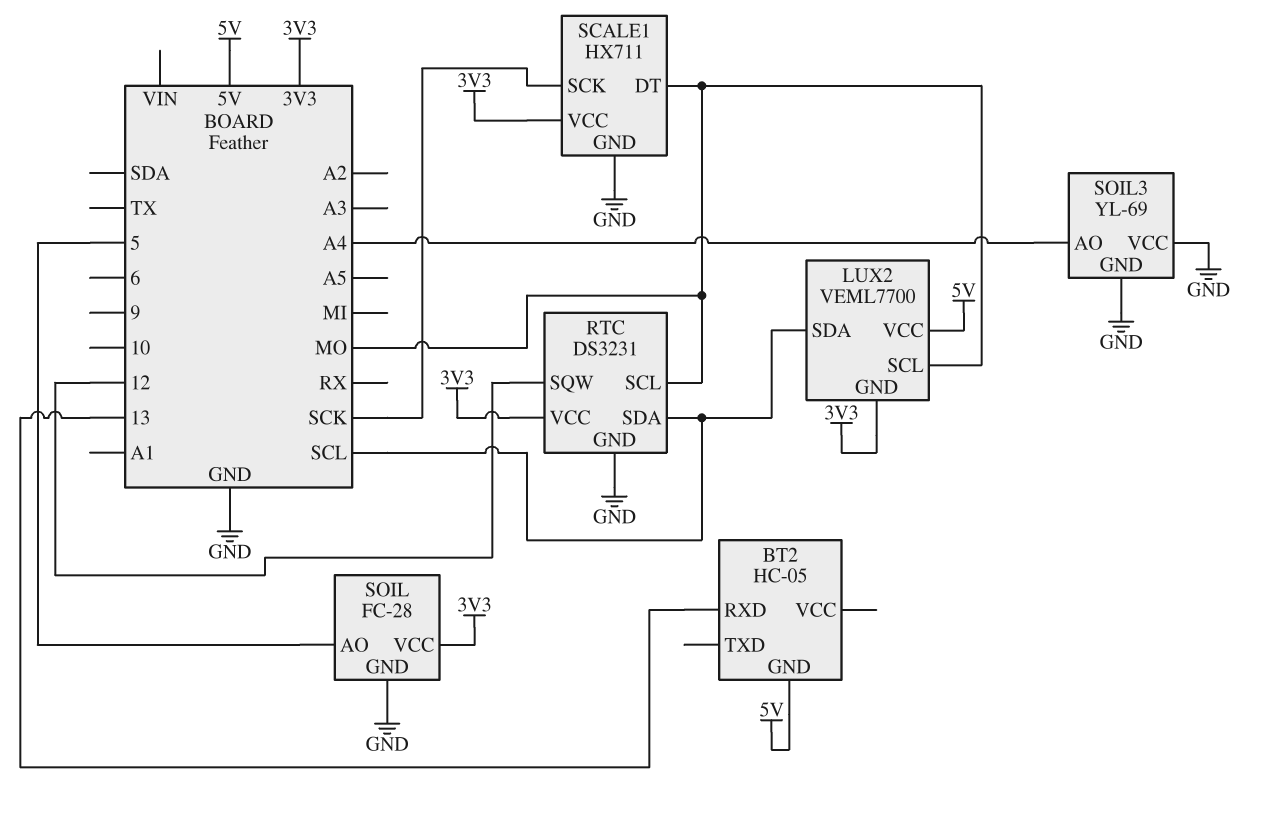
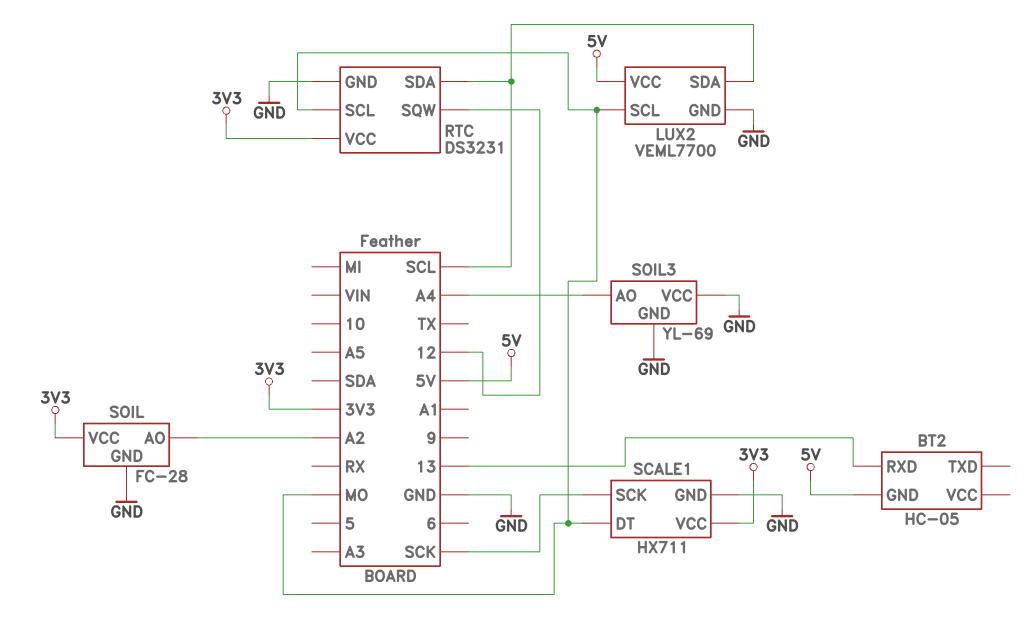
LUX2 pin GND: 3V3 -> GND
SOIL pin AO: 5 -> A2

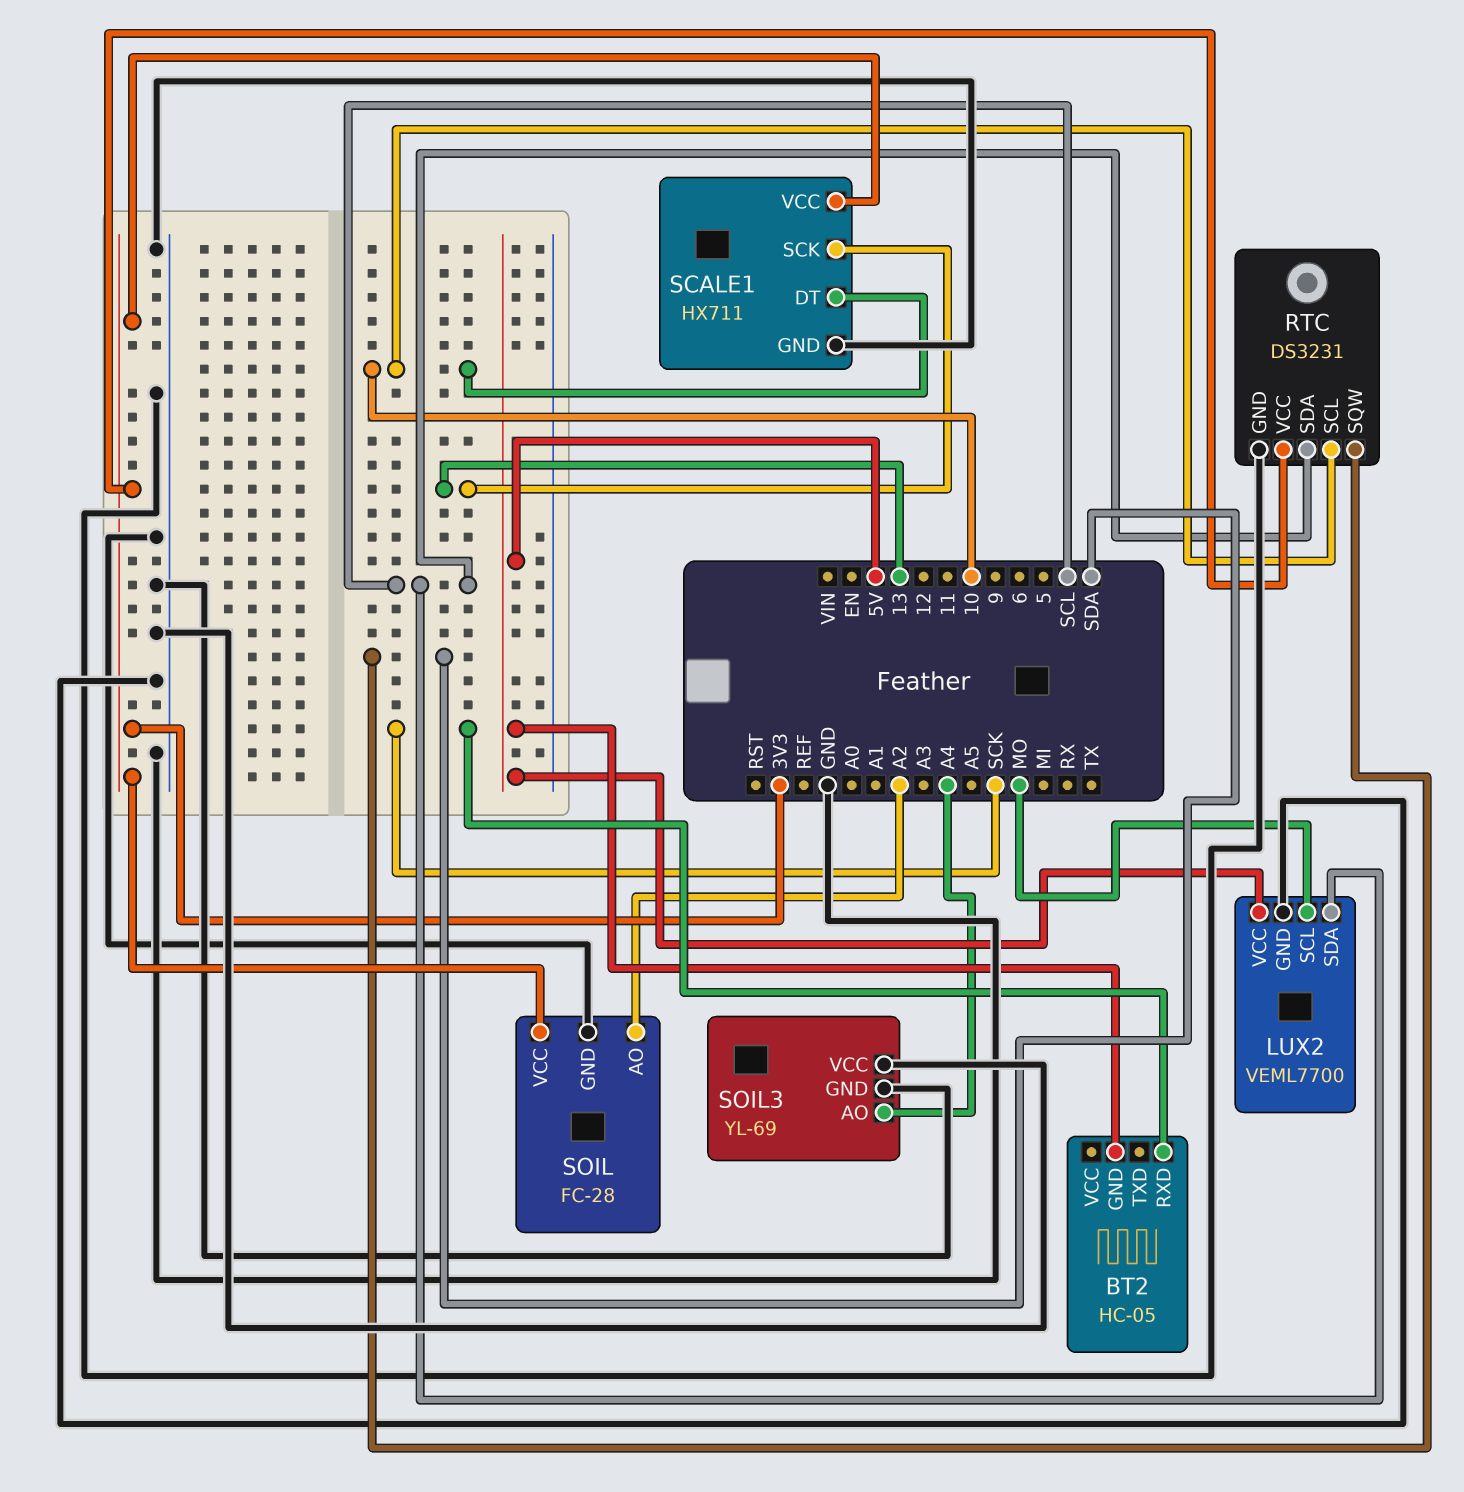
BT2 pin RXD: 13 -> SCK
RTC pin SCL: MO -> 10
RTC pin SQW: 12 -> SDA
SCALE1 pin DT: MO -> 10
SCALE1 pin SCK: SCK -> 13

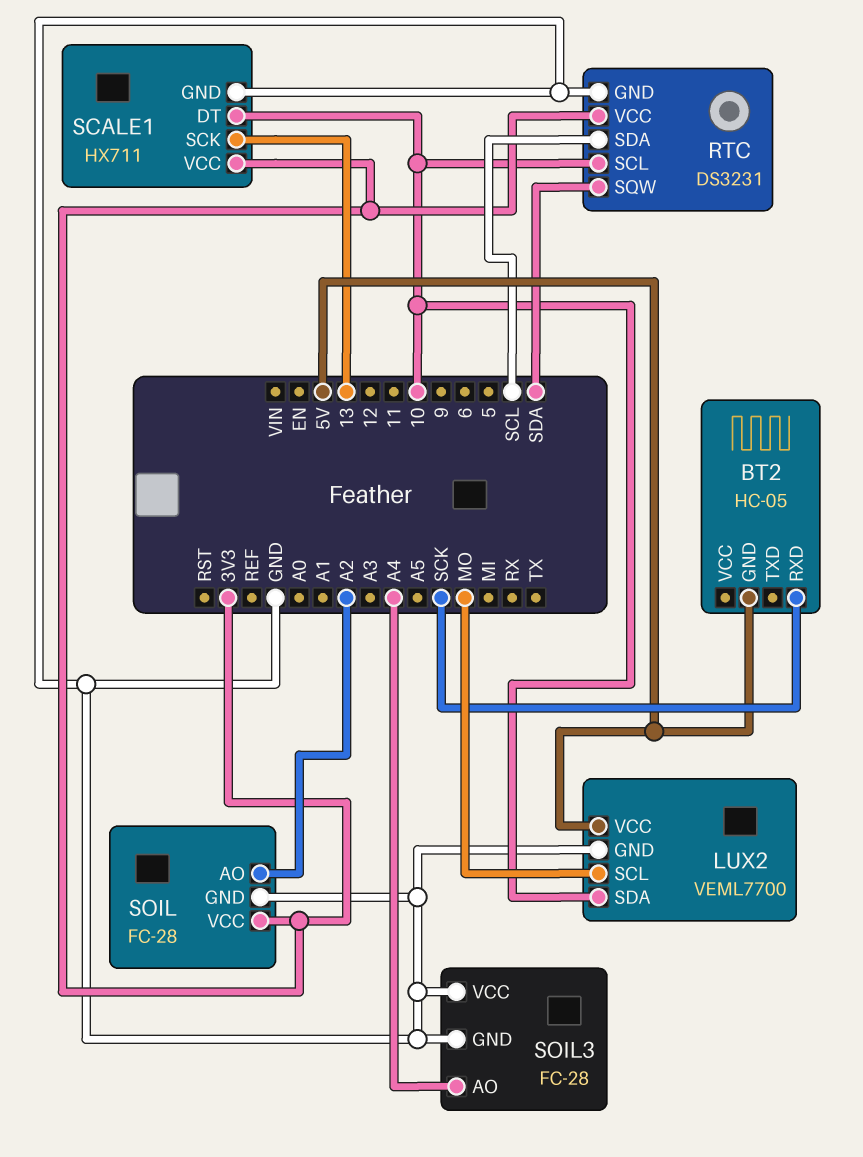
LUX2 pin SDA: SCL -> 10
SOIL3: YL-69 -> FC-28

